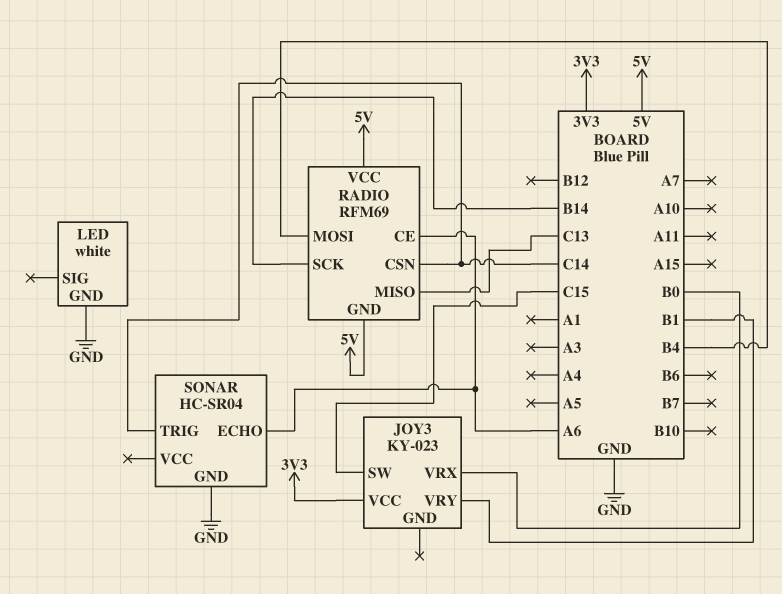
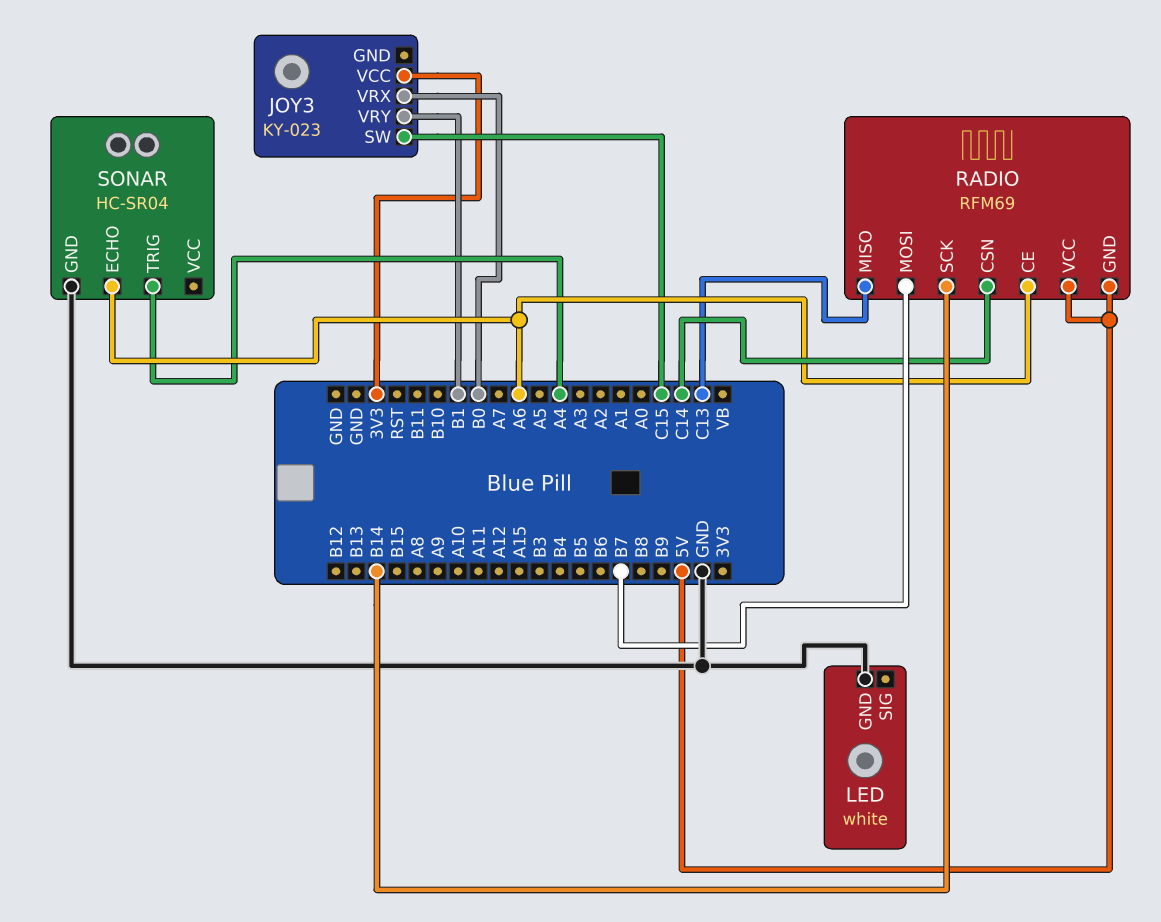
RADIO pin MOSI: B4 -> B7
SONAR pin TRIG: C14 -> A4

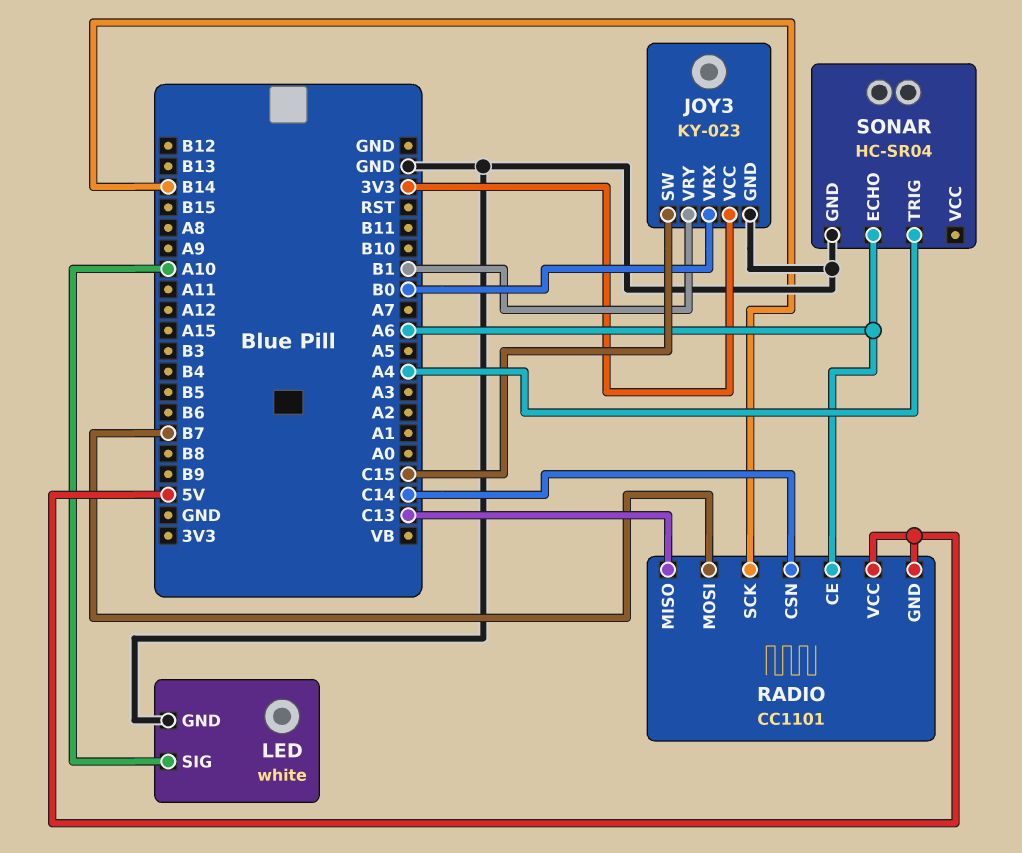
JOY3 pin GND: none -> GND
LED pin SIG: none -> A10
RADIO: RFM69 -> CC1101

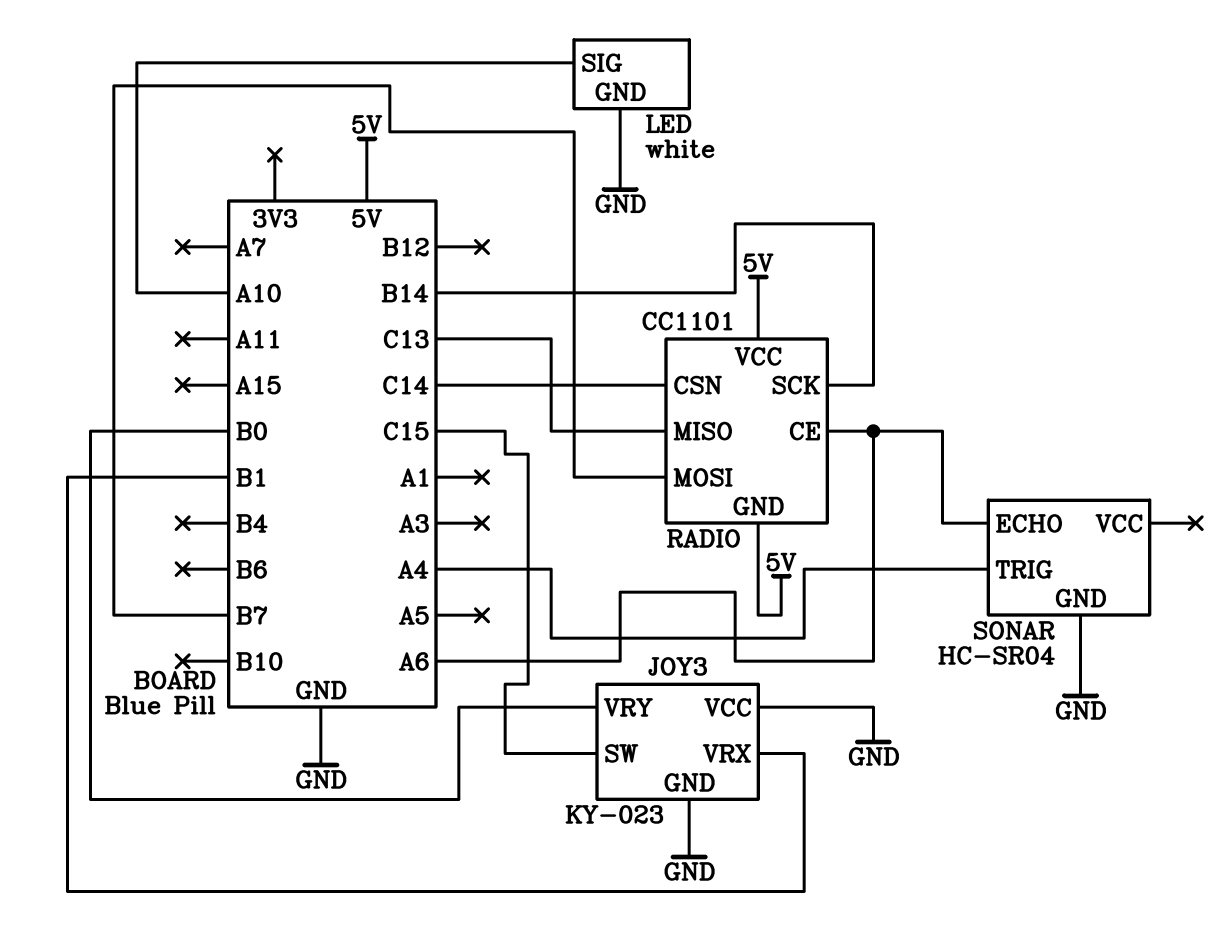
JOY3 pin VCC: 3V3 -> GND
JOY3 pin VRX: B0 -> B1
JOY3 pin VRY: B1 -> B0

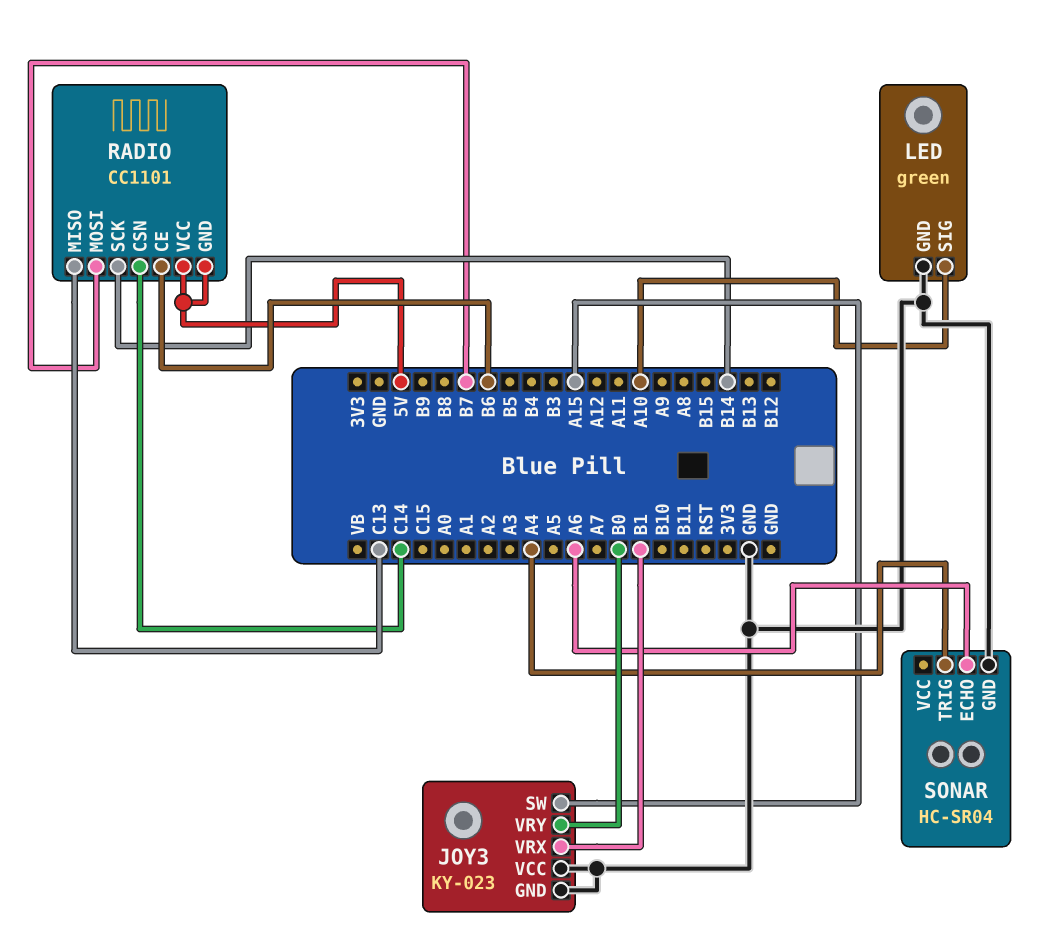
JOY3 pin SW: C15 -> A15
LED: white -> green
RADIO pin CE: A6 -> B6

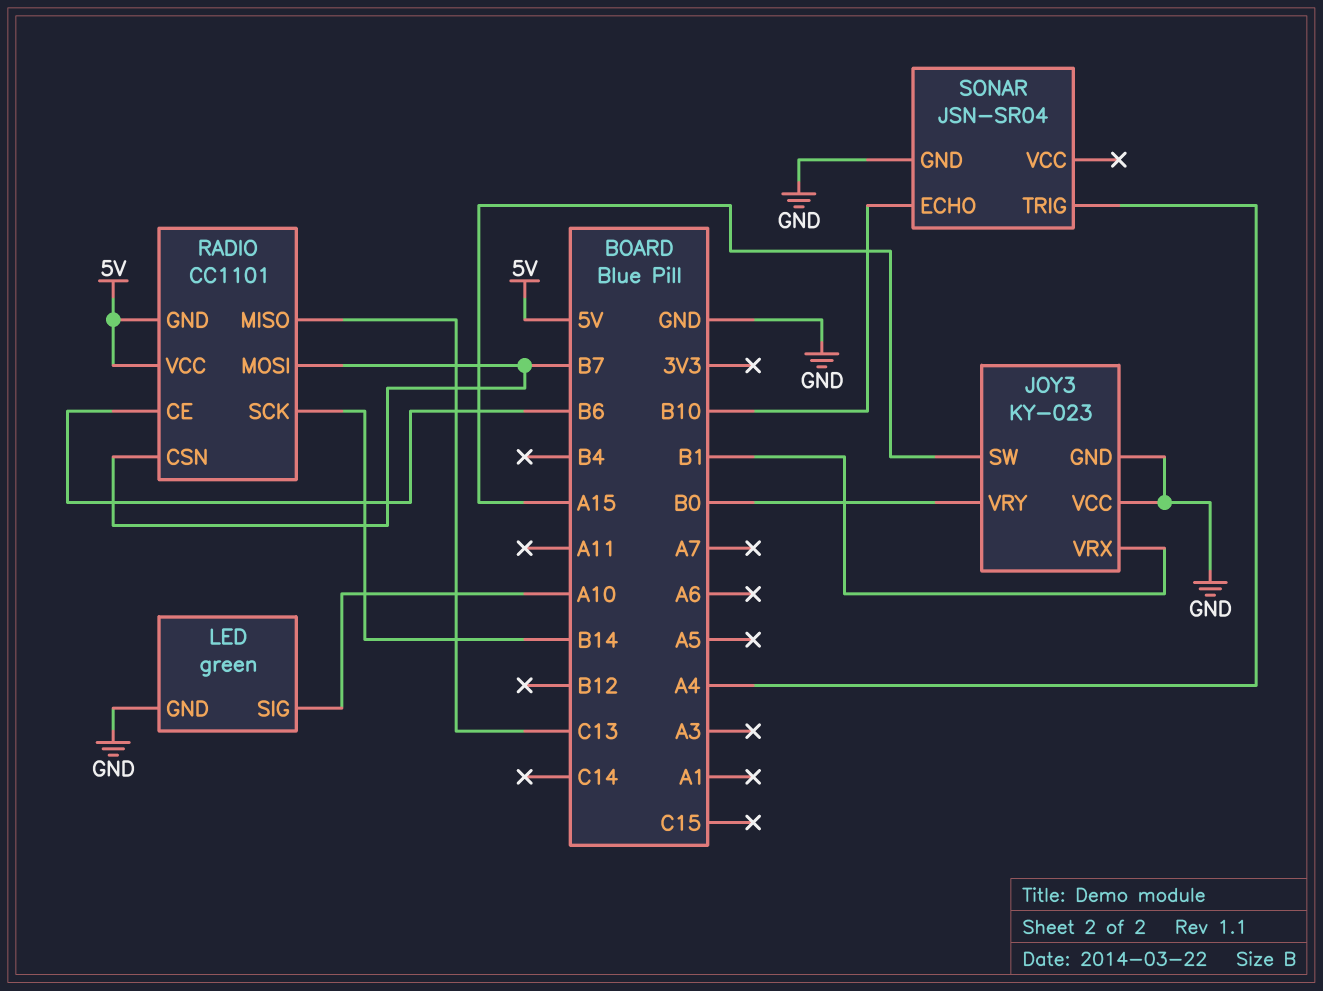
RADIO pin CSN: C14 -> B7
SONAR: HC-SR04 -> JSN-SR04
SONAR pin ECHO: A6 -> B10

